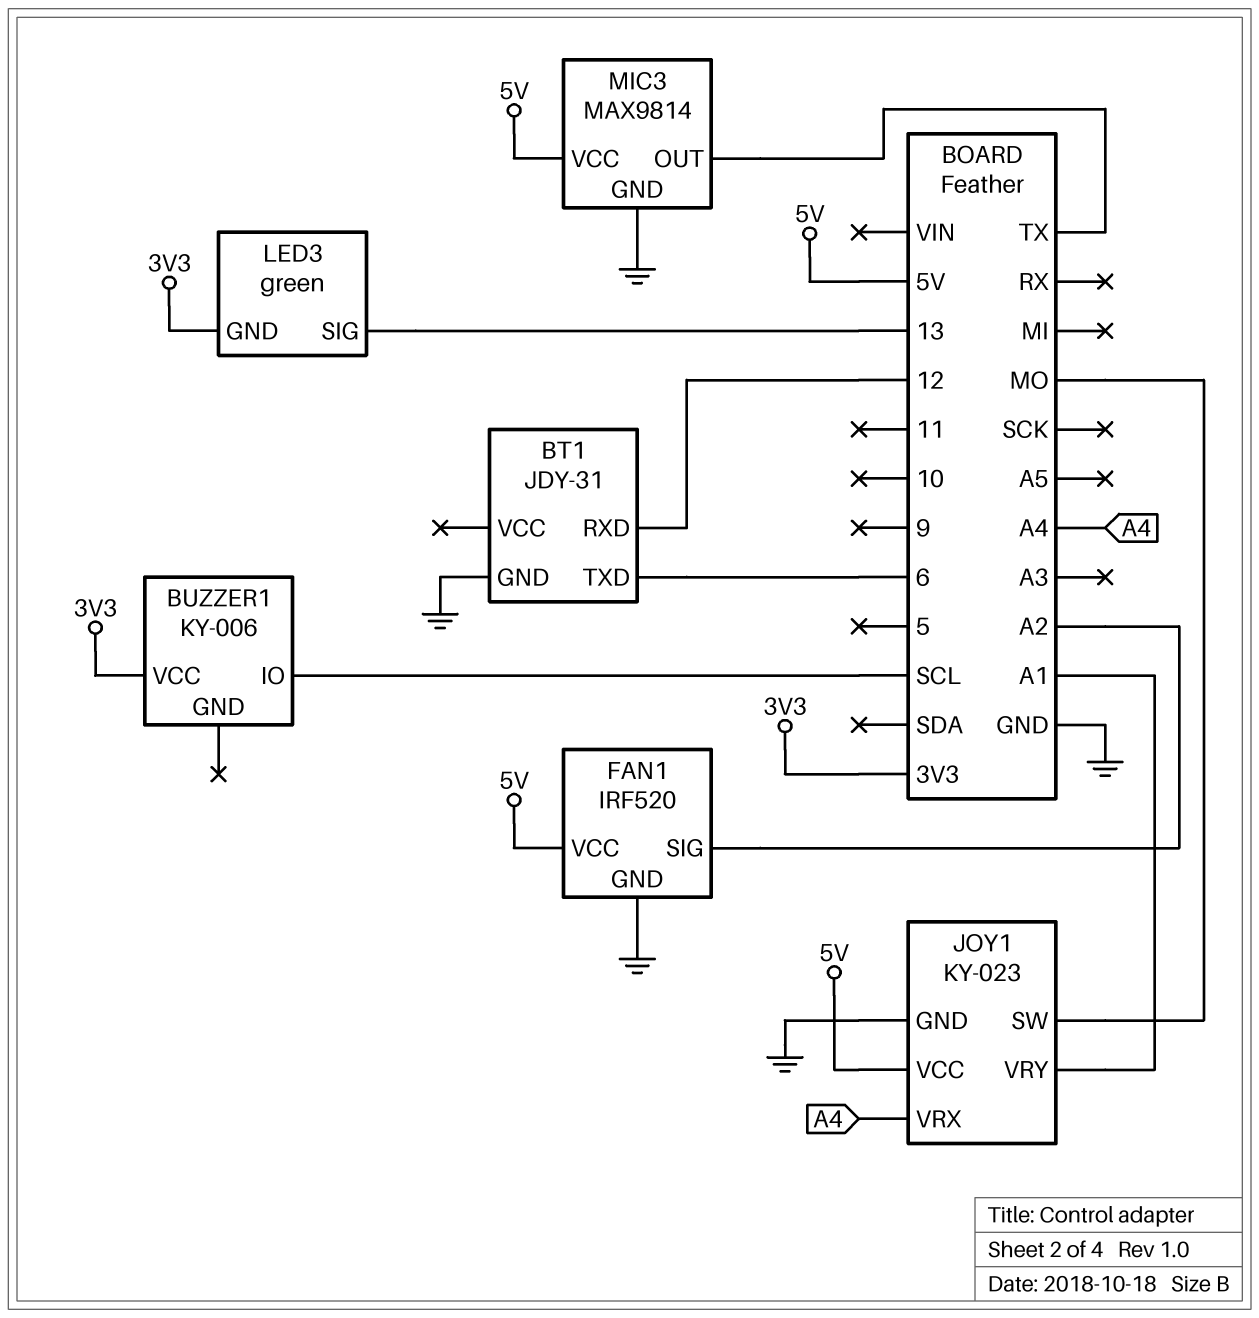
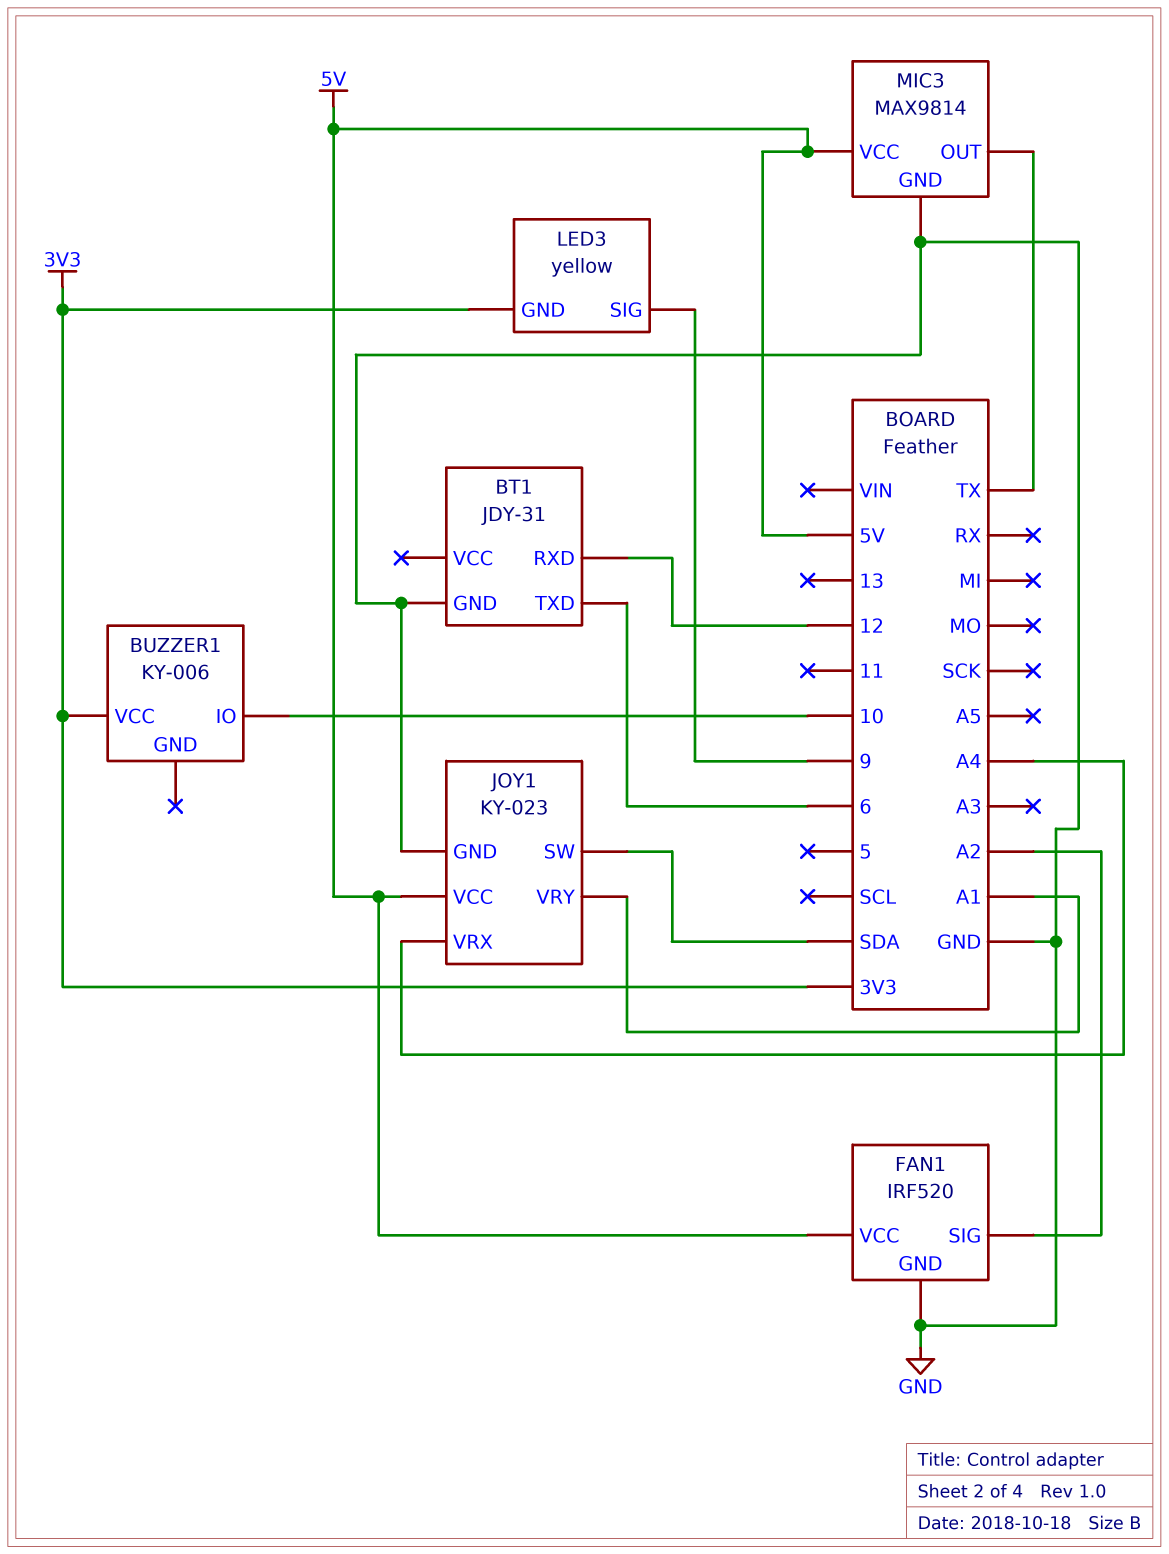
BUZZER1 pin IO: SCL -> 10
JOY1 pin SW: MO -> SDA
LED3: green -> yellow
LED3 pin SIG: 13 -> 9

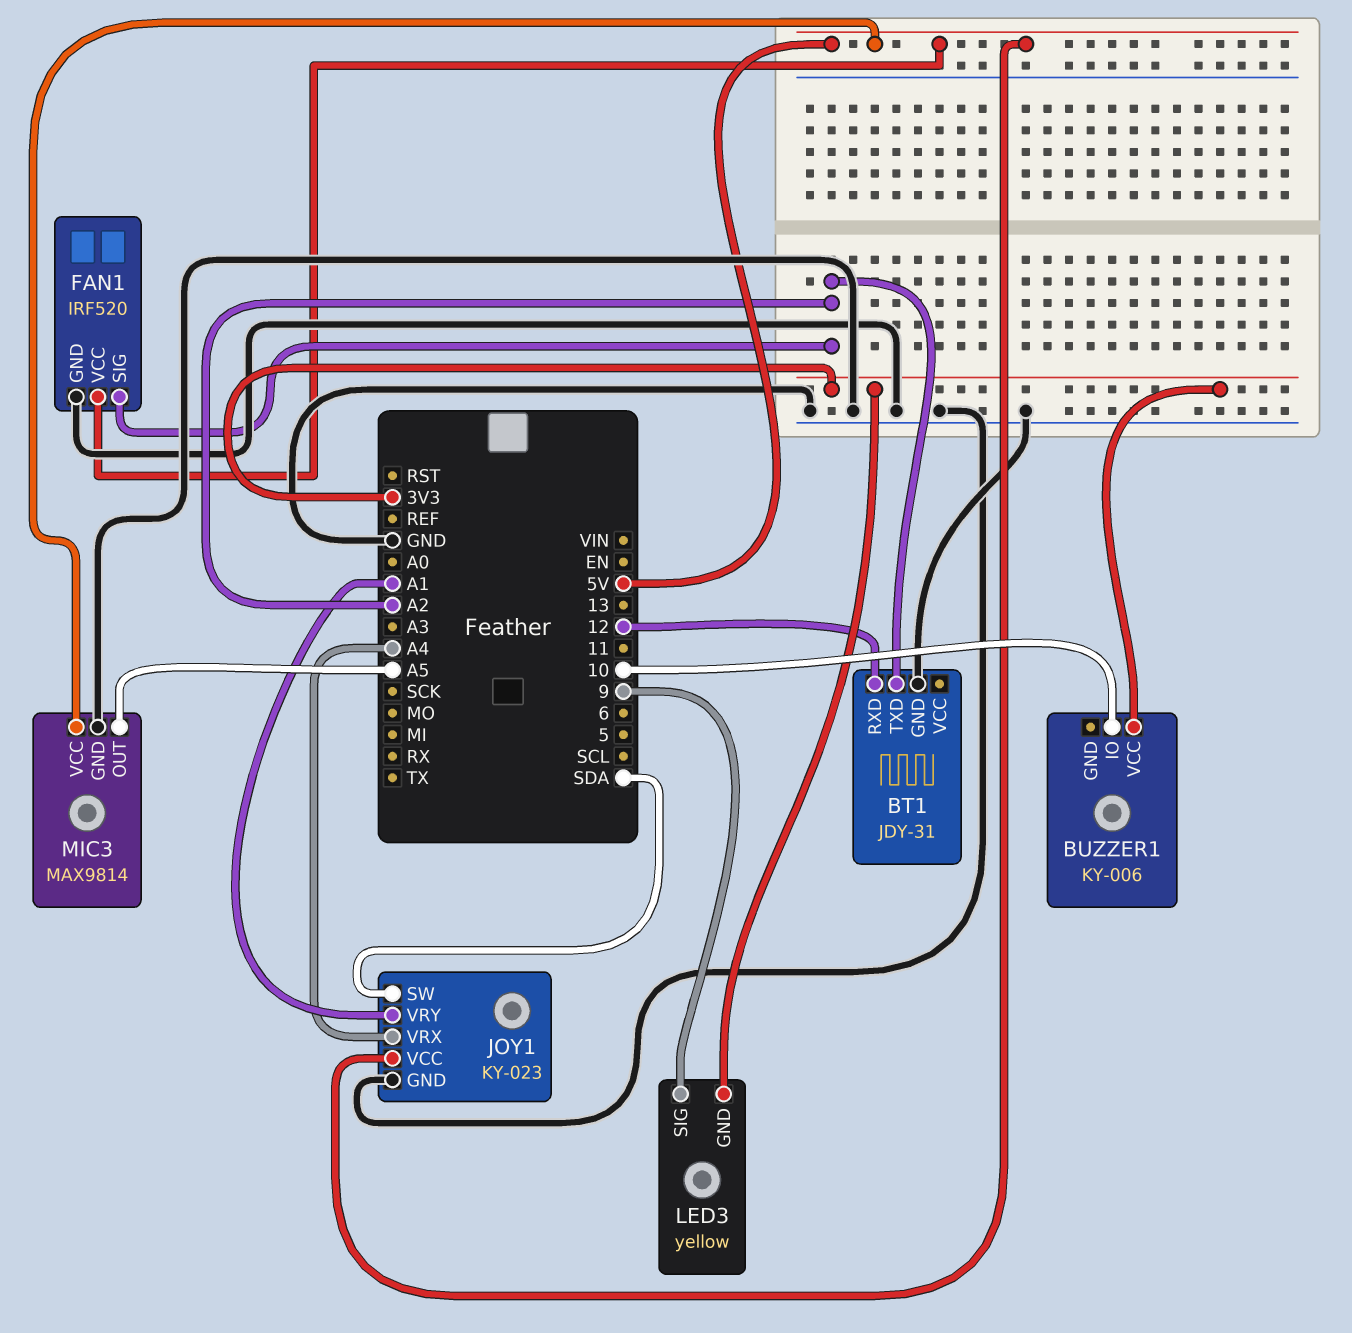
BT1 pin TXD: 6 -> A2
MIC3 pin OUT: TX -> A5

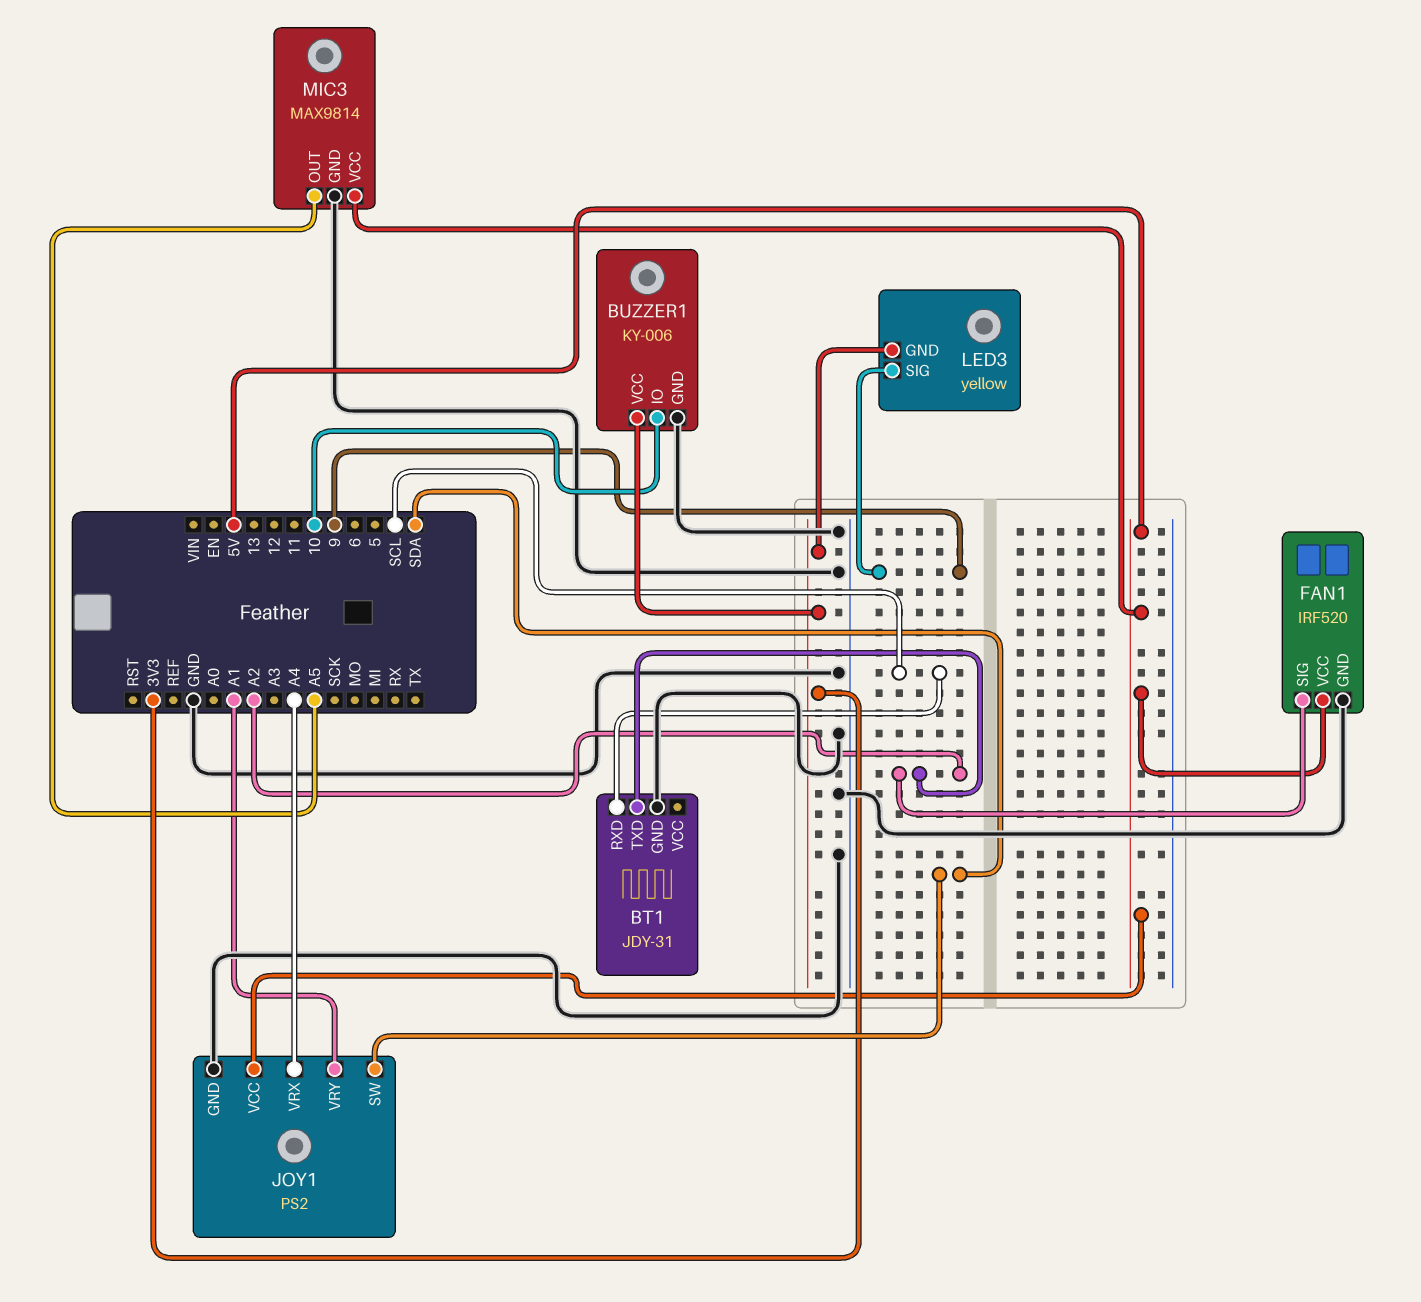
BT1 pin RXD: 12 -> SCL
BUZZER1 pin GND: none -> GND
JOY1: KY-023 -> PS2

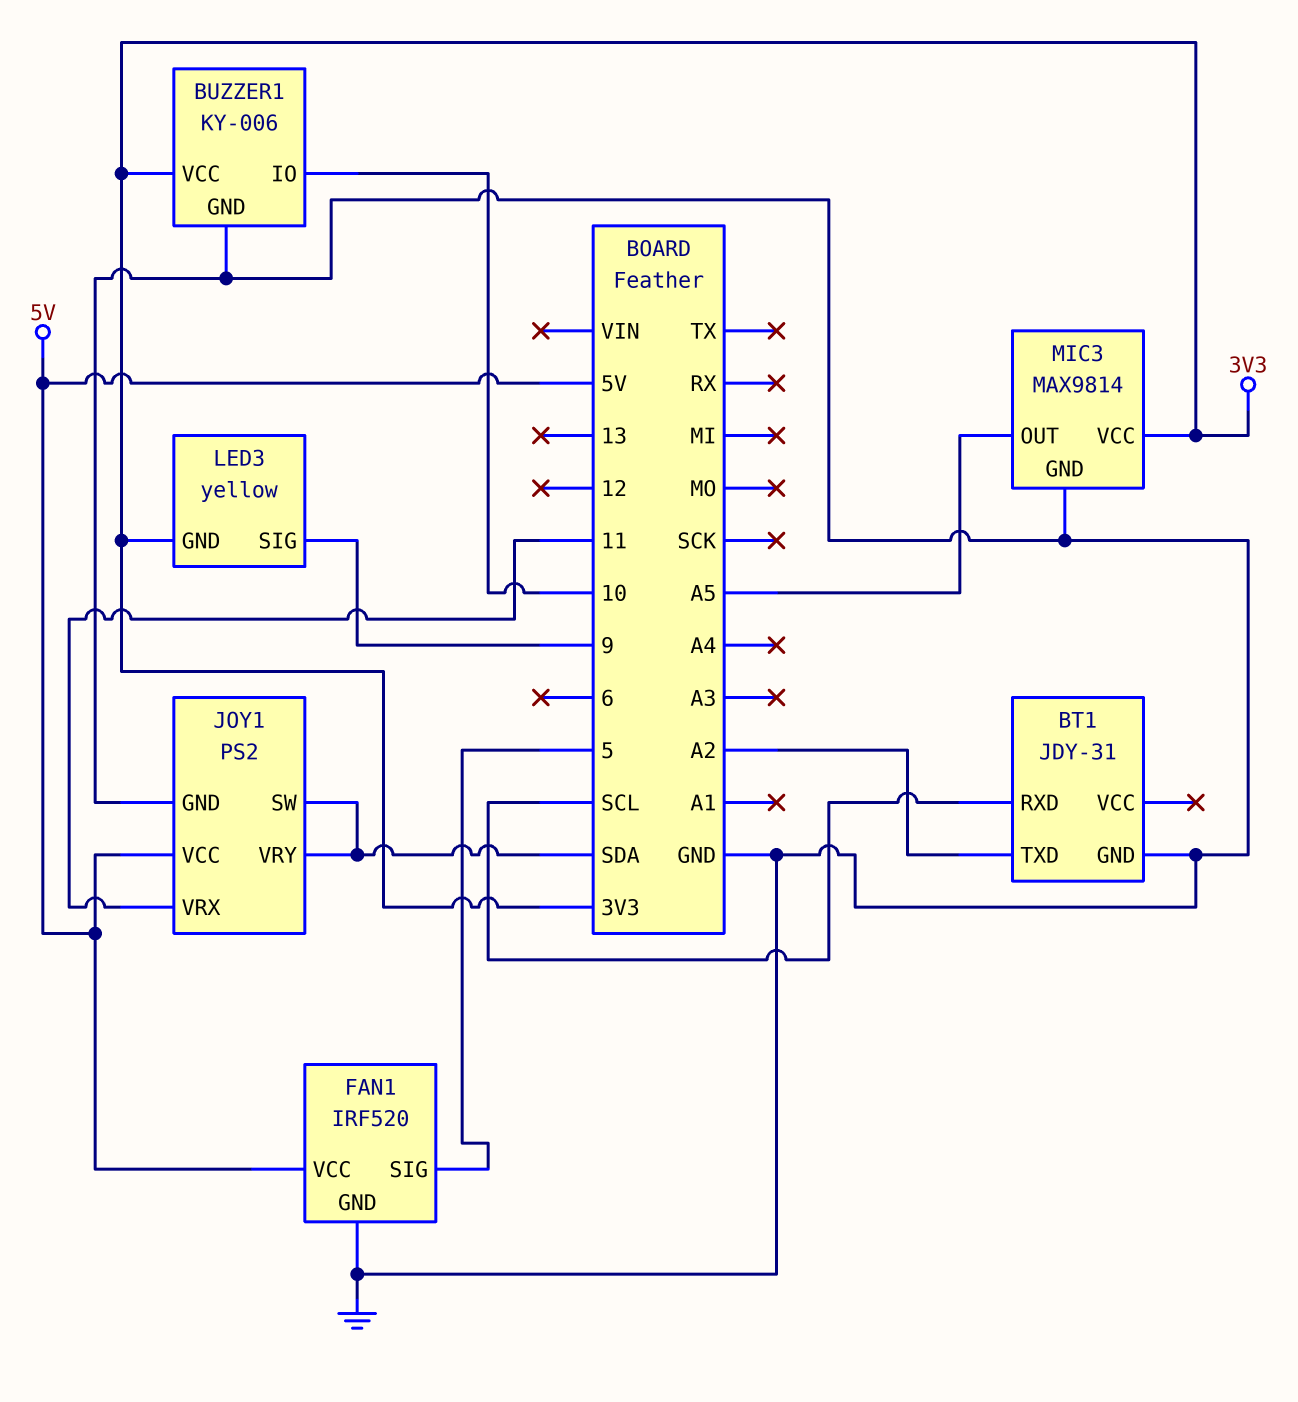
FAN1 pin SIG: A2 -> 5
JOY1 pin VRX: A4 -> 11
JOY1 pin VRY: A1 -> SDA
MIC3 pin VCC: 5V -> 3V3

